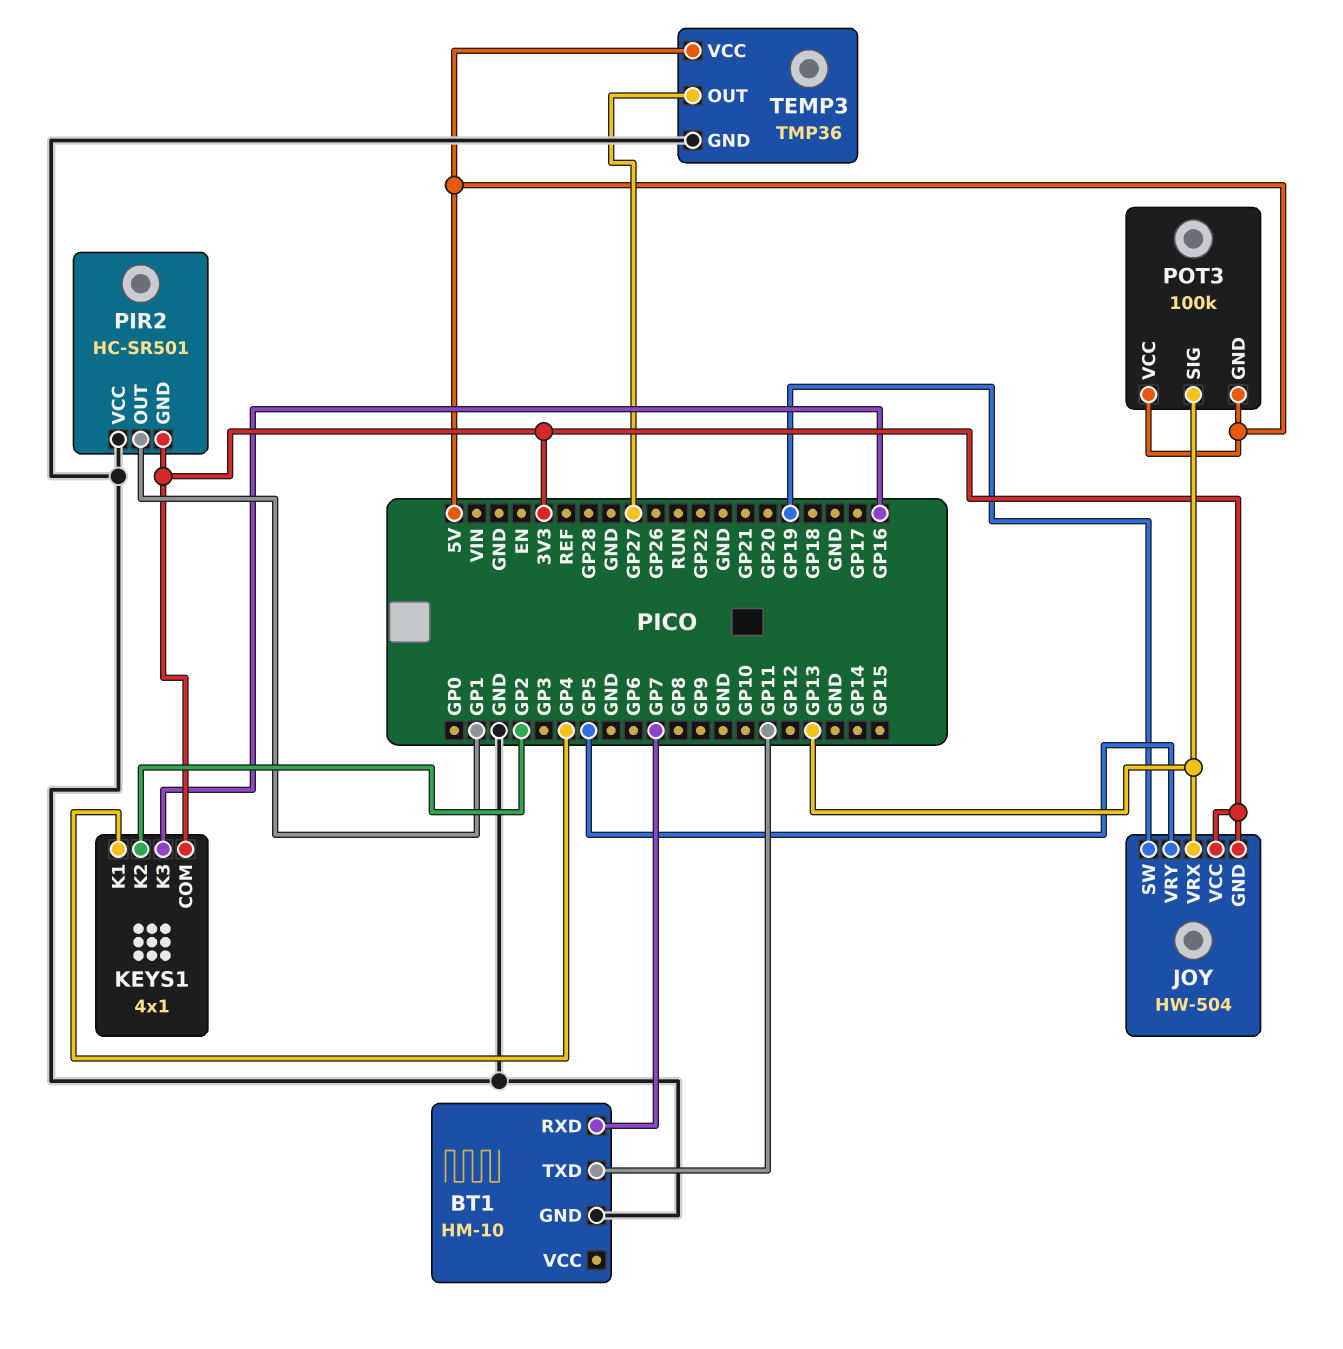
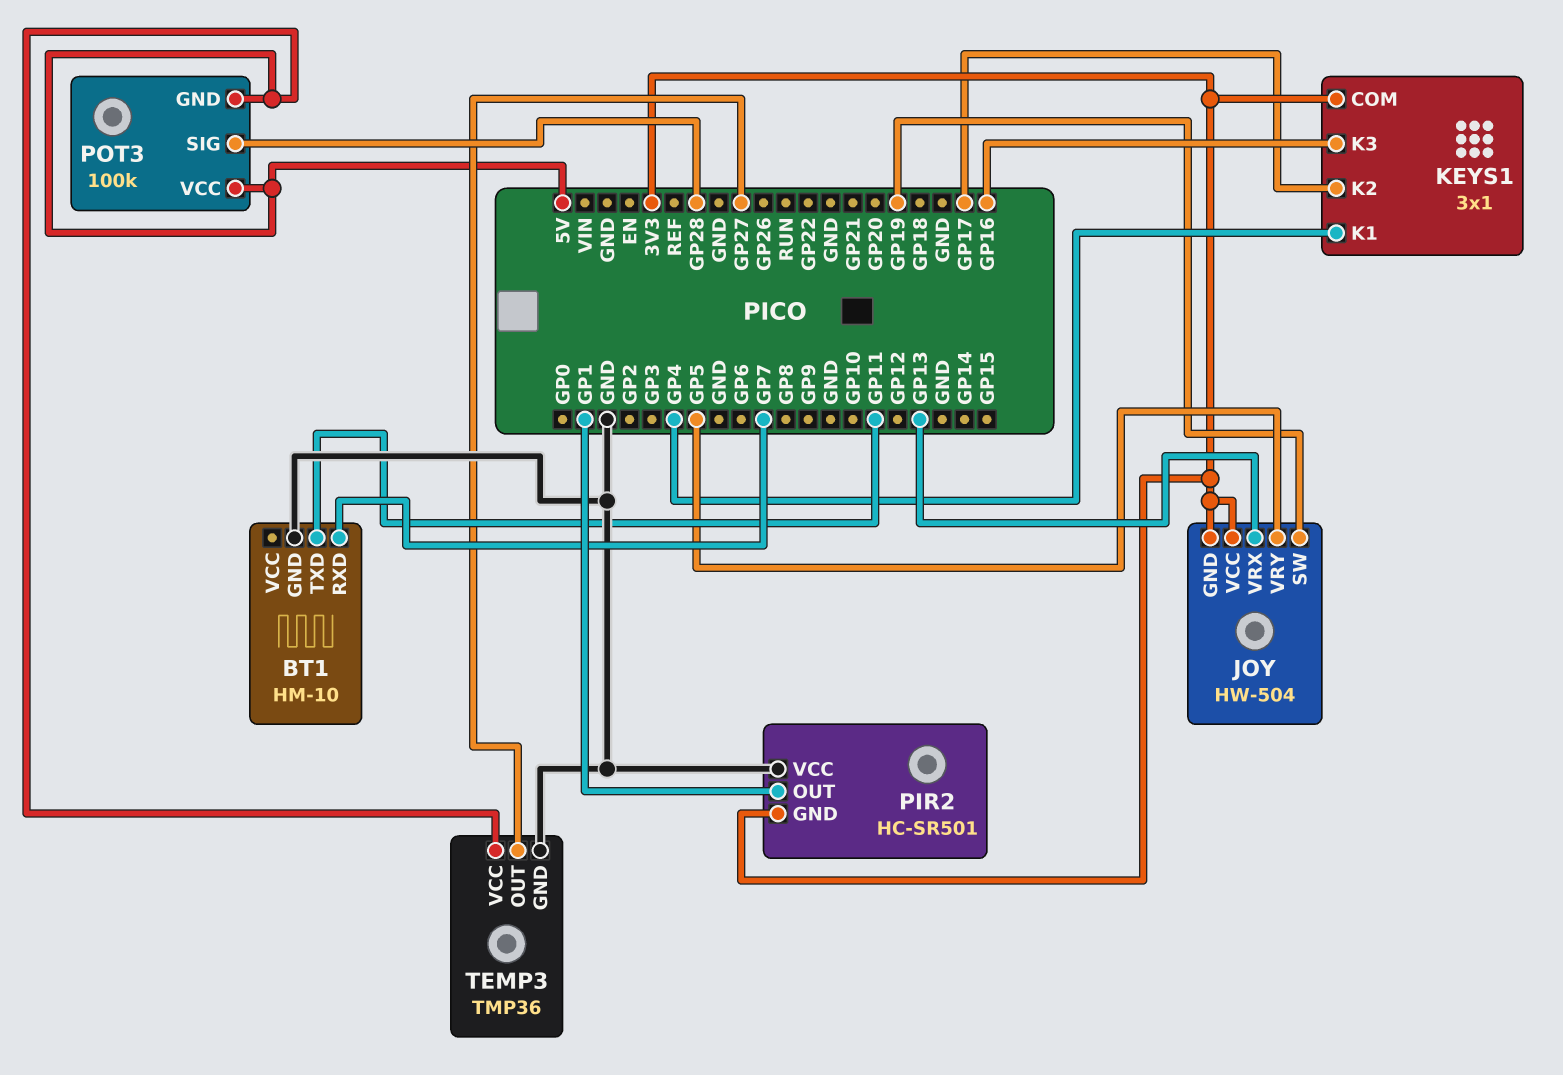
KEYS1: 4x1 -> 3x1
KEYS1 pin K2: GP2 -> GP17
POT3 pin SIG: GP13 -> GP28

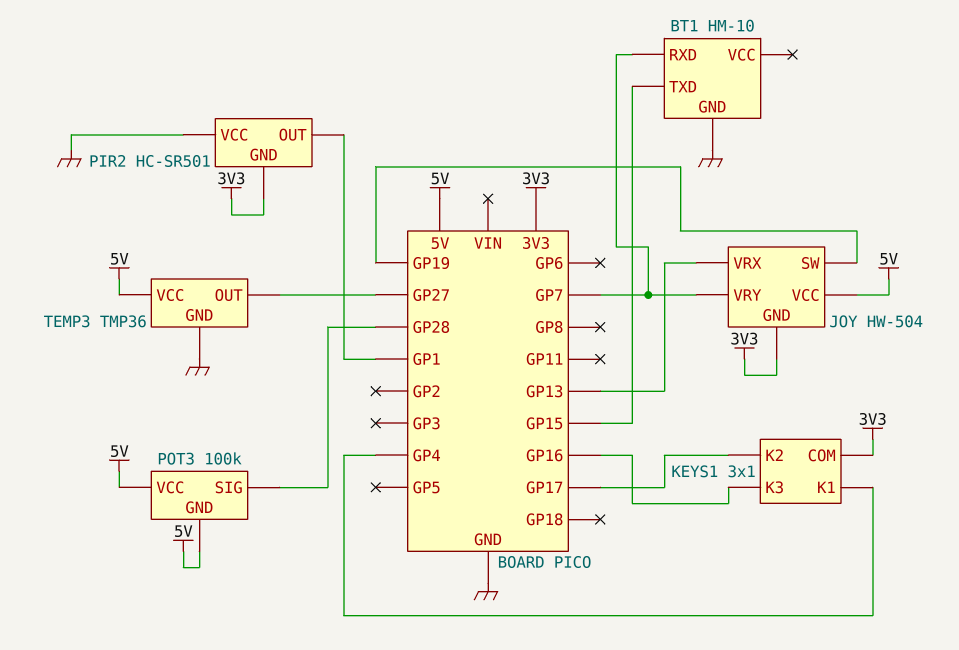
BT1 pin TXD: GP11 -> GP15
JOY pin VCC: 3V3 -> 5V
JOY pin VRY: GP5 -> GP7

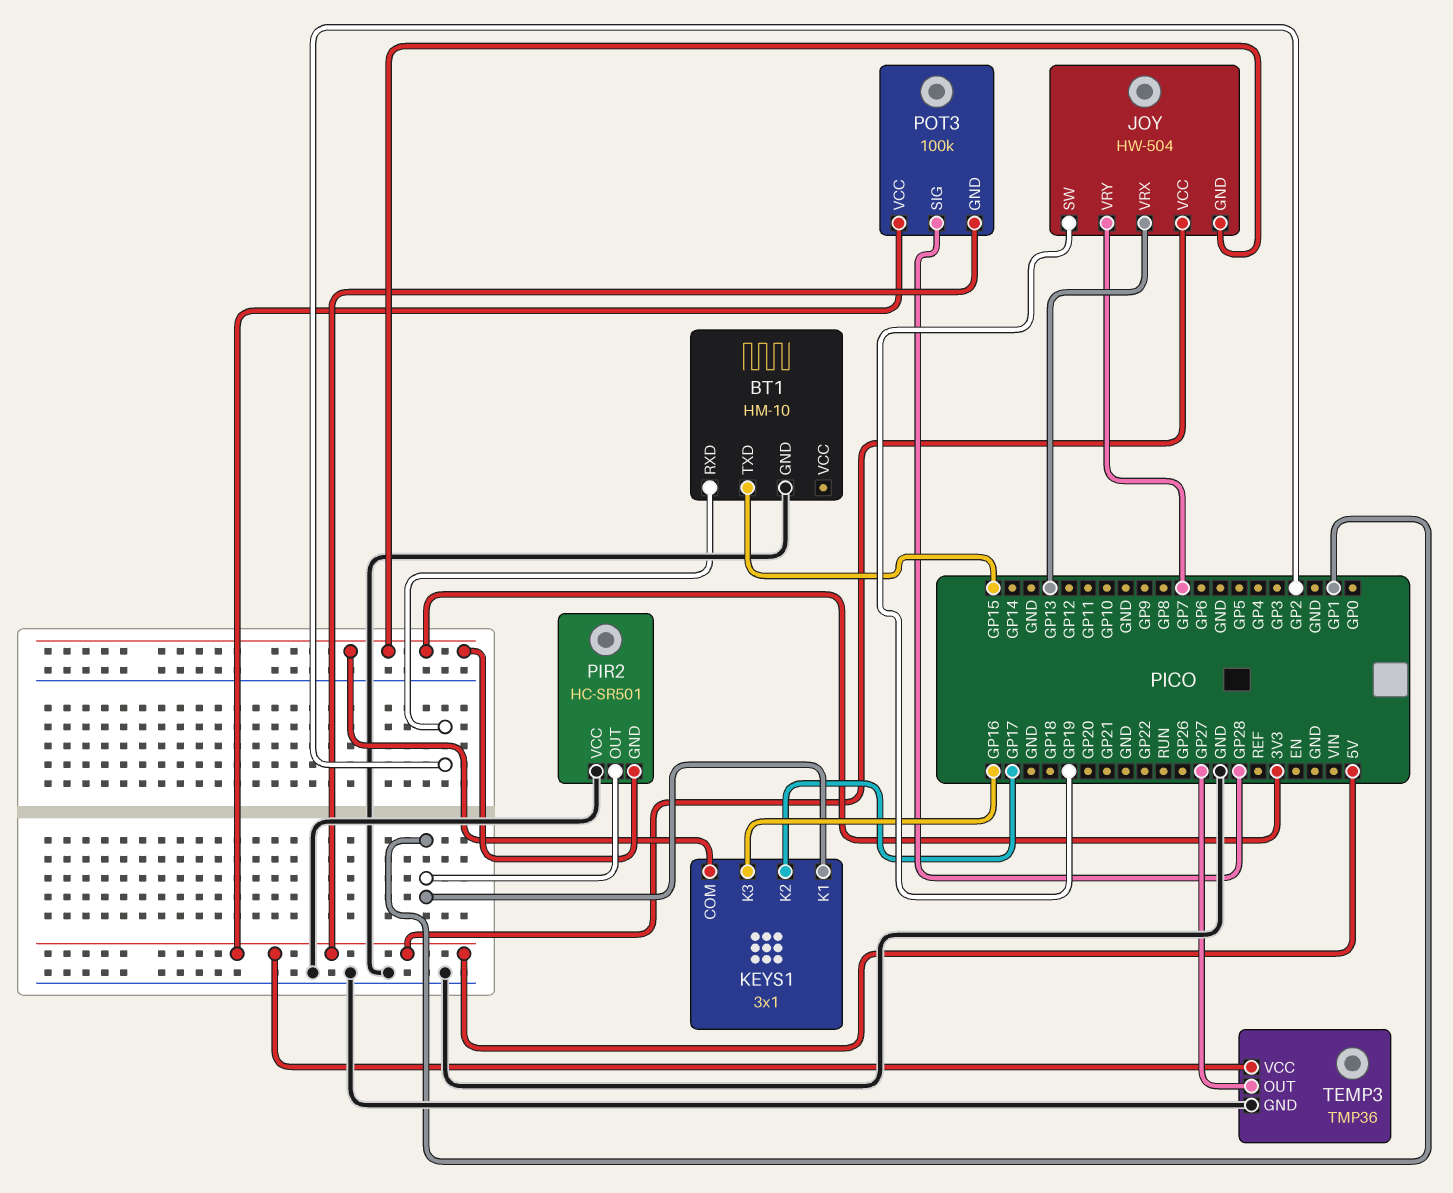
BT1 pin RXD: GP7 -> GP2
KEYS1 pin K1: GP4 -> GP1

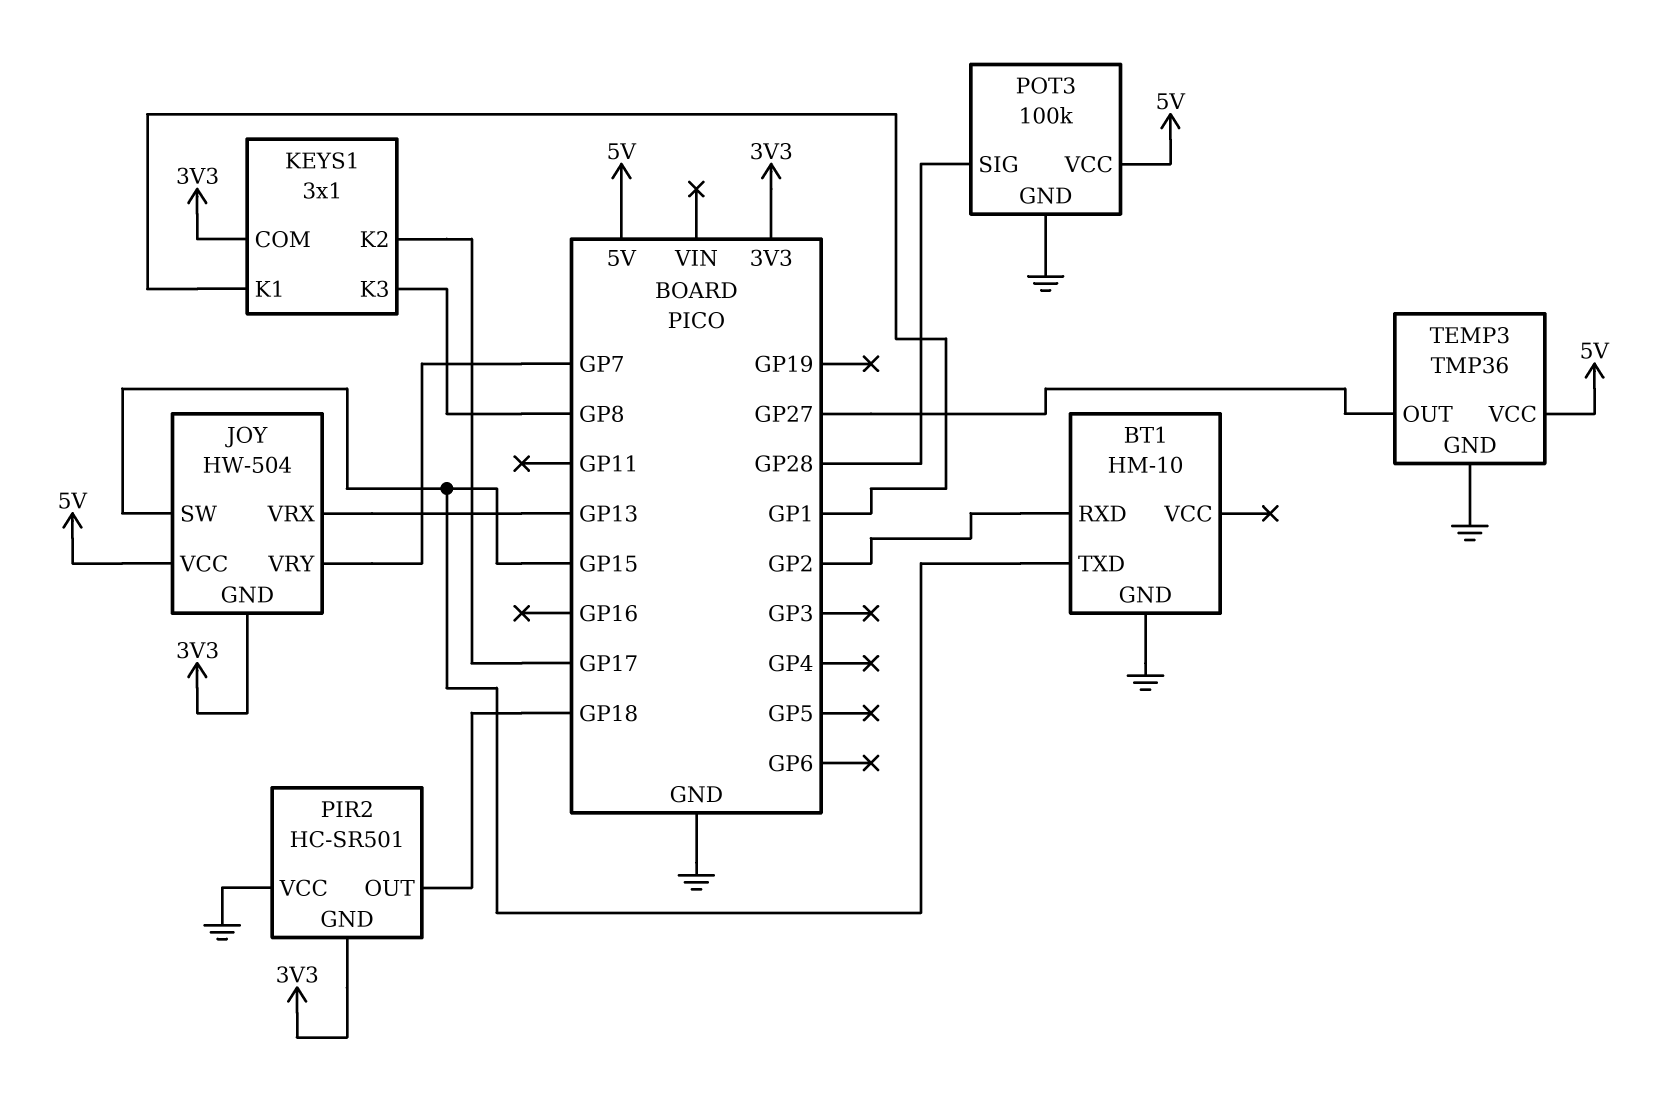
JOY pin SW: GP19 -> GP15
KEYS1 pin K3: GP16 -> GP8
PIR2 pin OUT: GP1 -> GP18
POT3 pin GND: 5V -> GND

